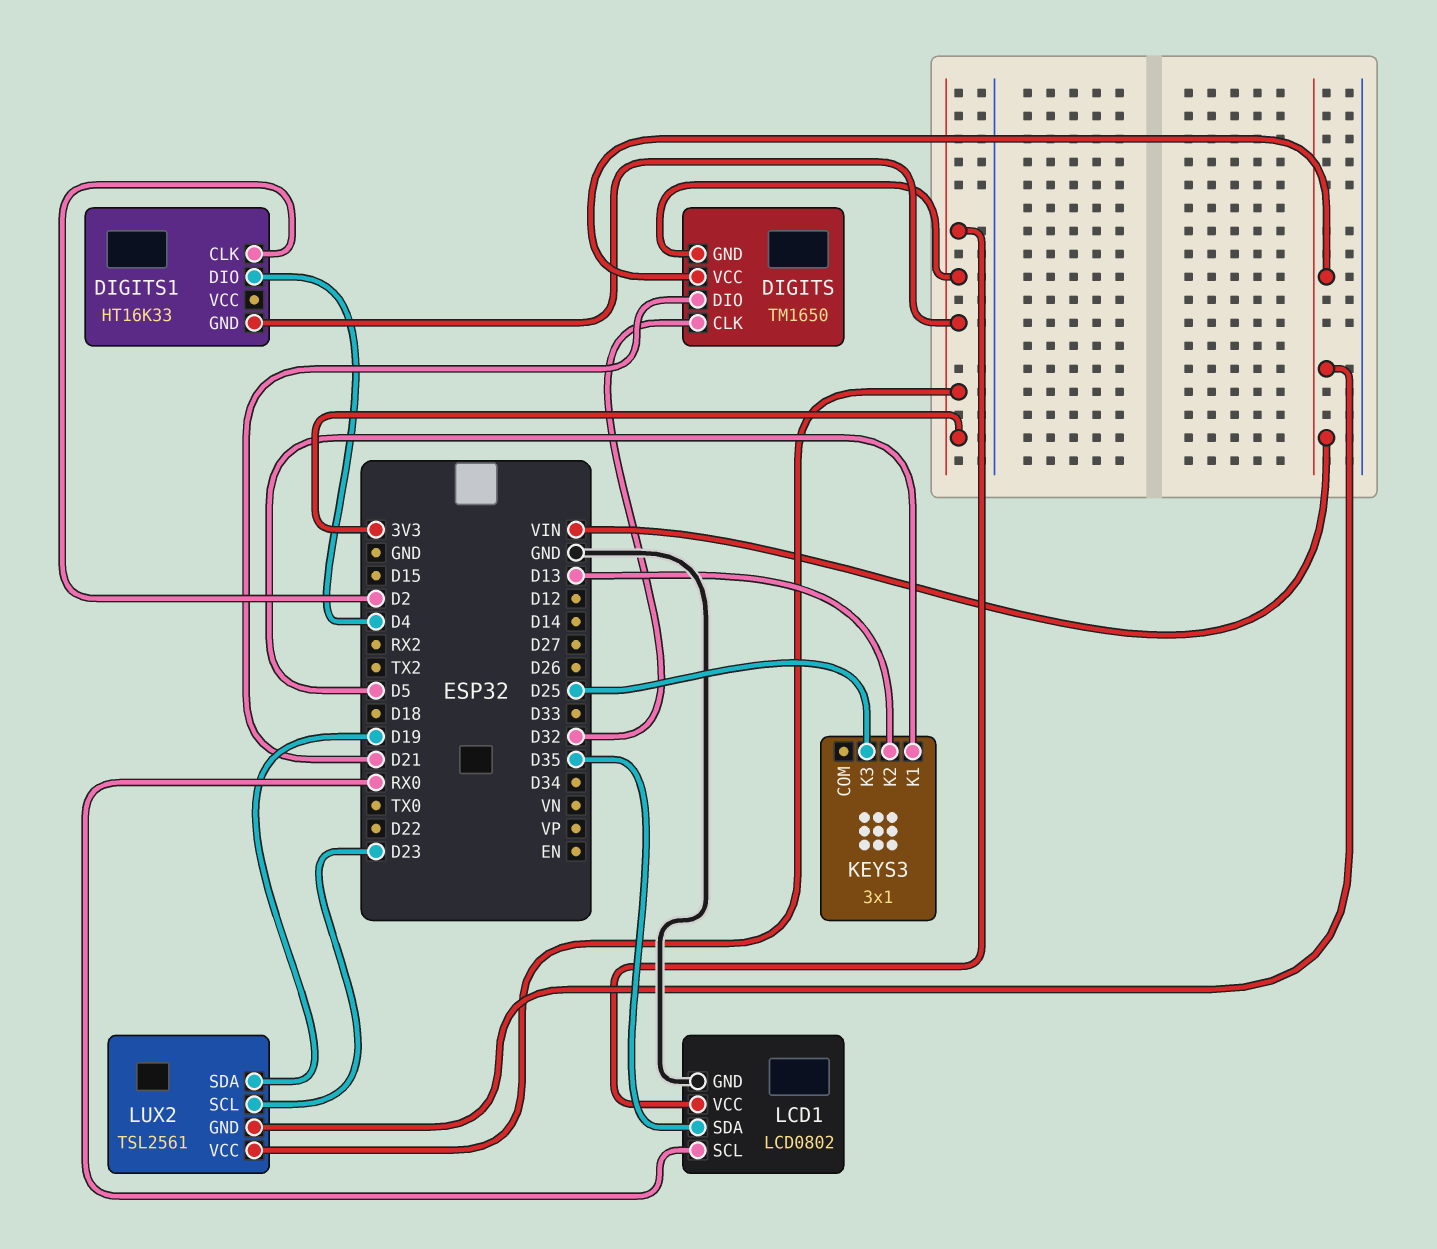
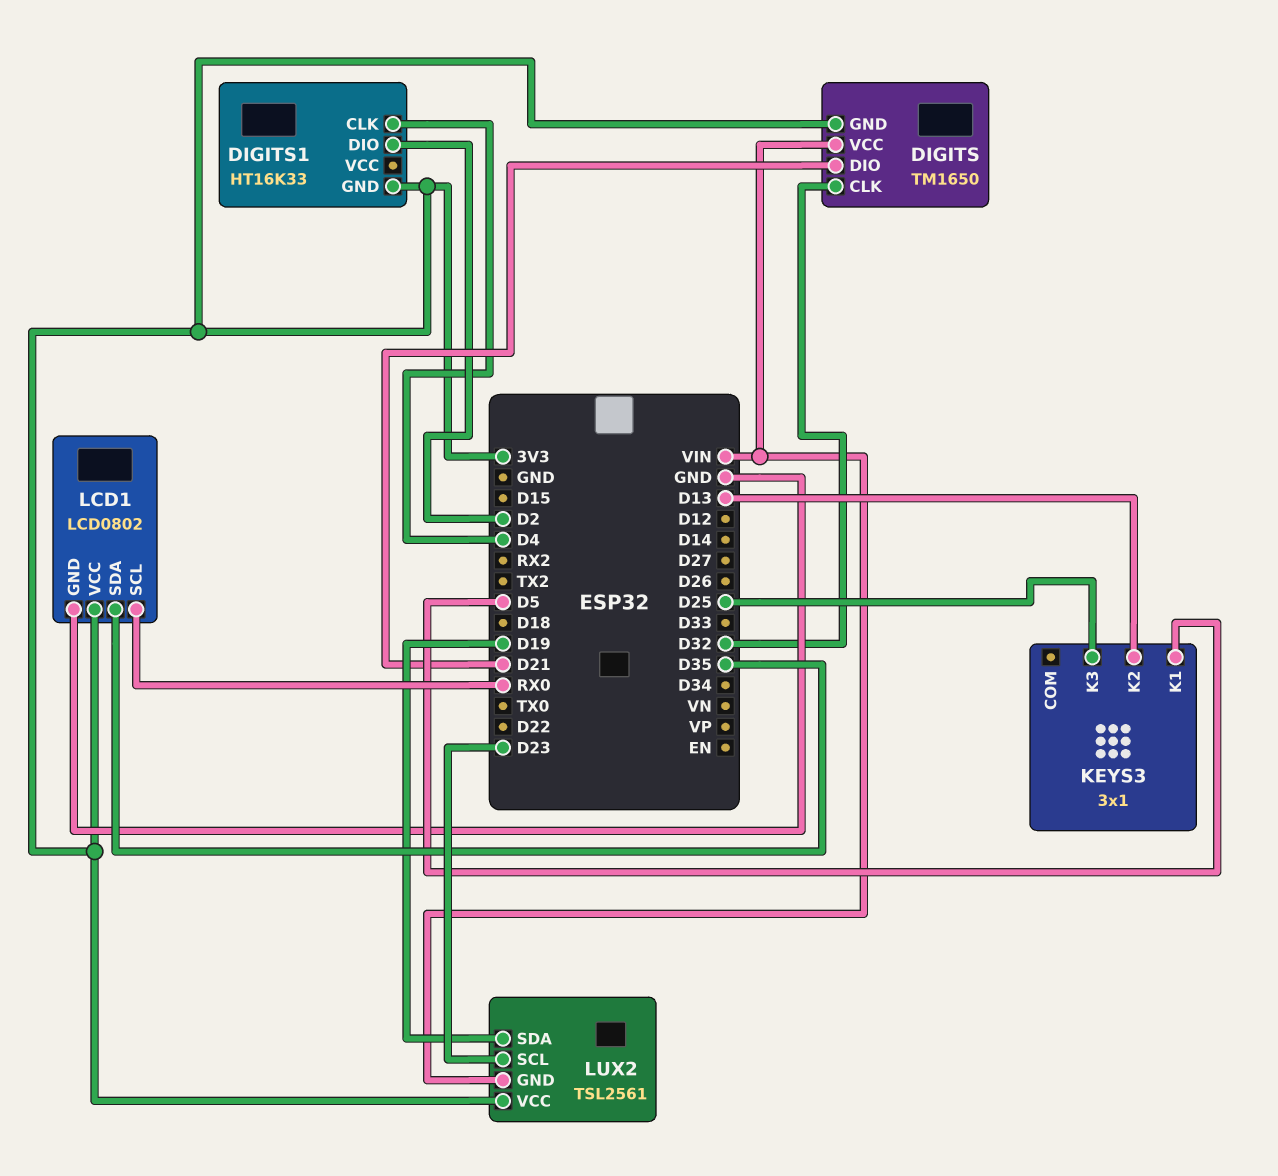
DIGITS1 pin CLK: D2 -> D4
DIGITS1 pin DIO: D4 -> D2

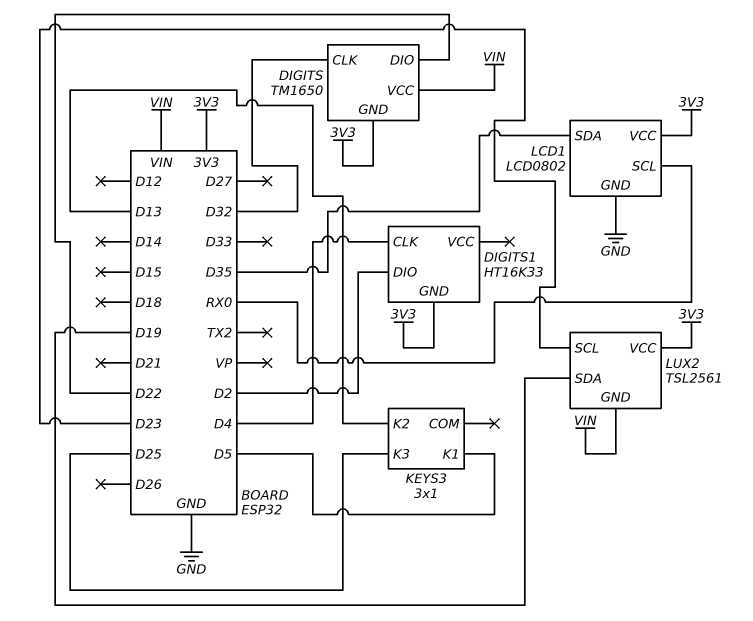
DIGITS pin DIO: D21 -> D22

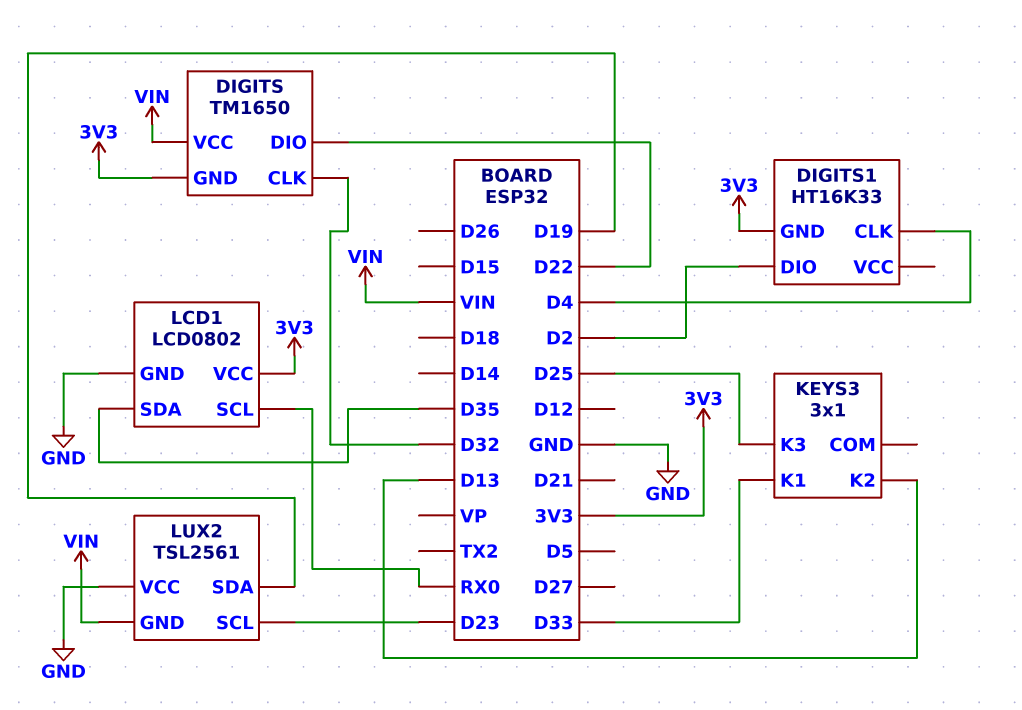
KEYS3 pin K1: D5 -> D33
LUX2 pin VCC: 3V3 -> GND

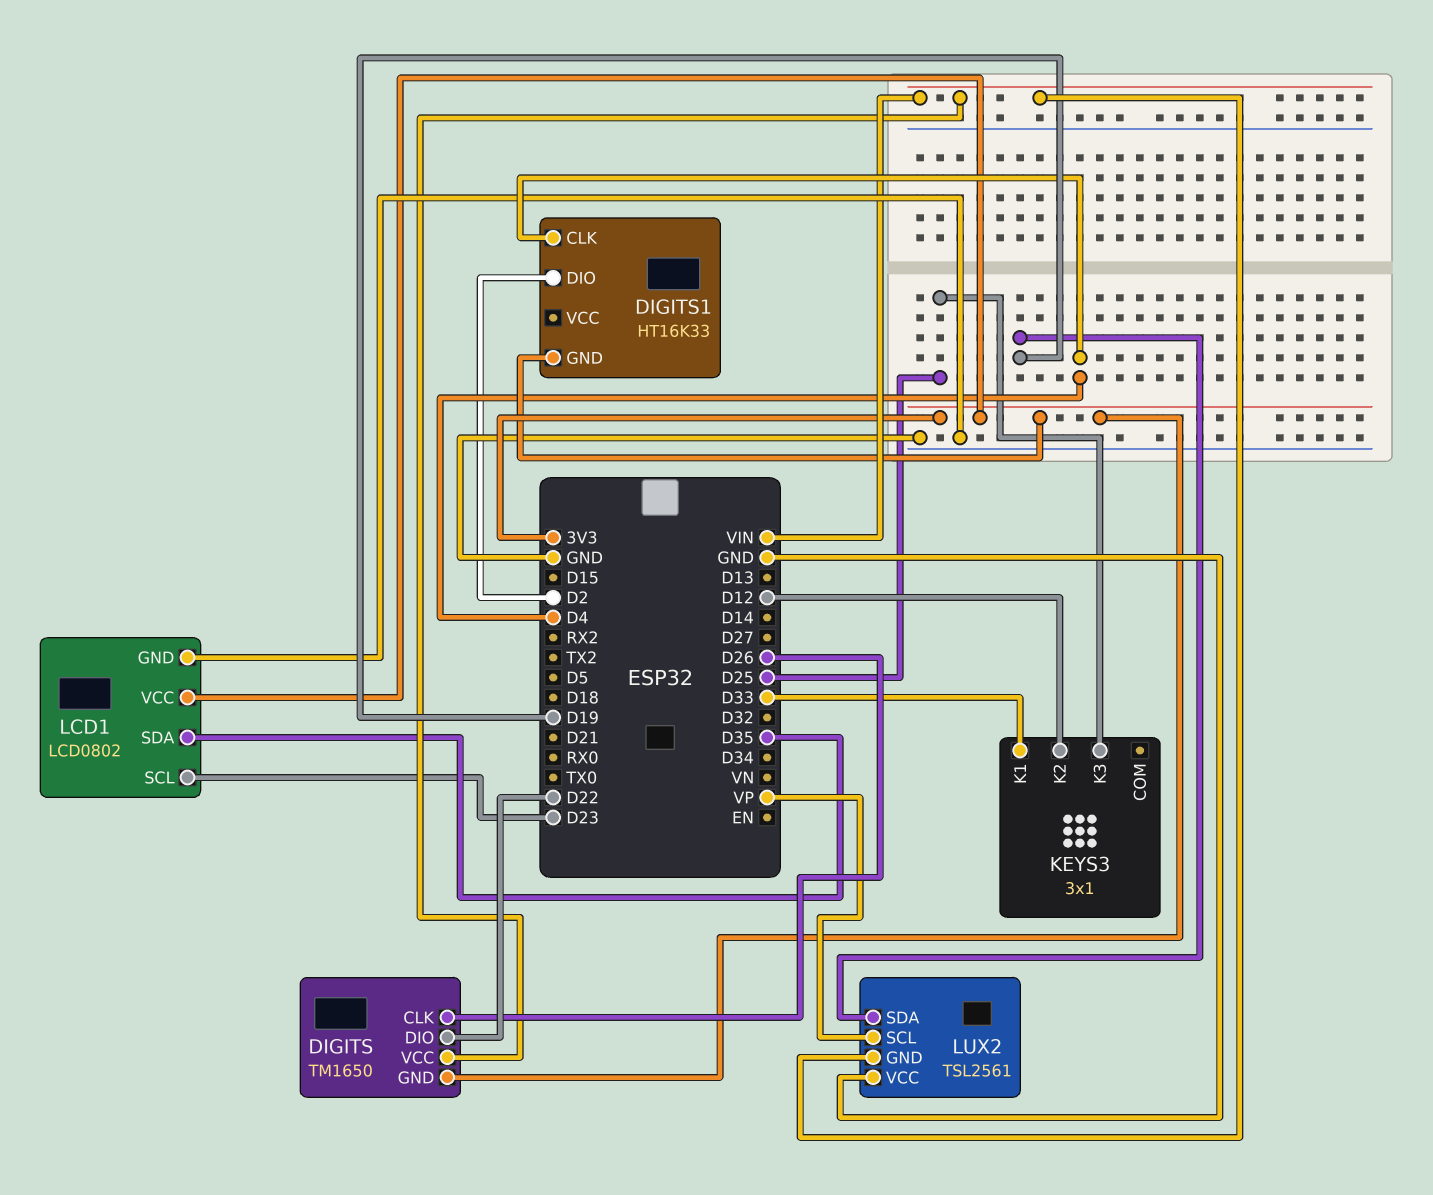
DIGITS pin CLK: D32 -> D26
KEYS3 pin K2: D13 -> D12
LCD1 pin SCL: RX0 -> D23
LUX2 pin SCL: D23 -> VP

